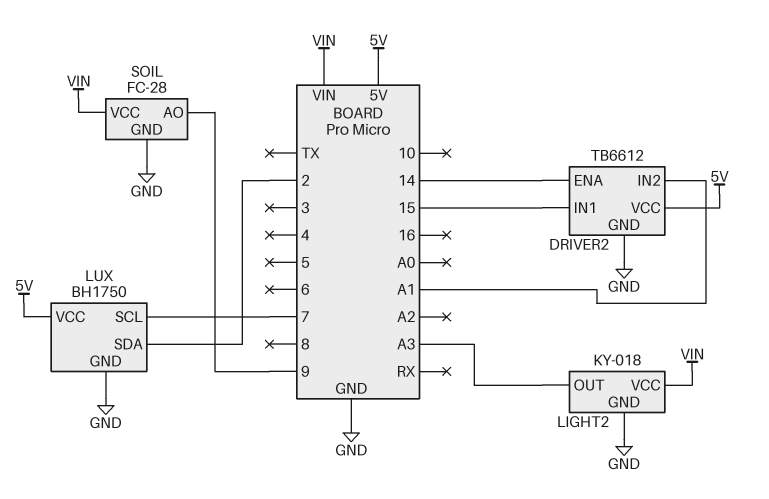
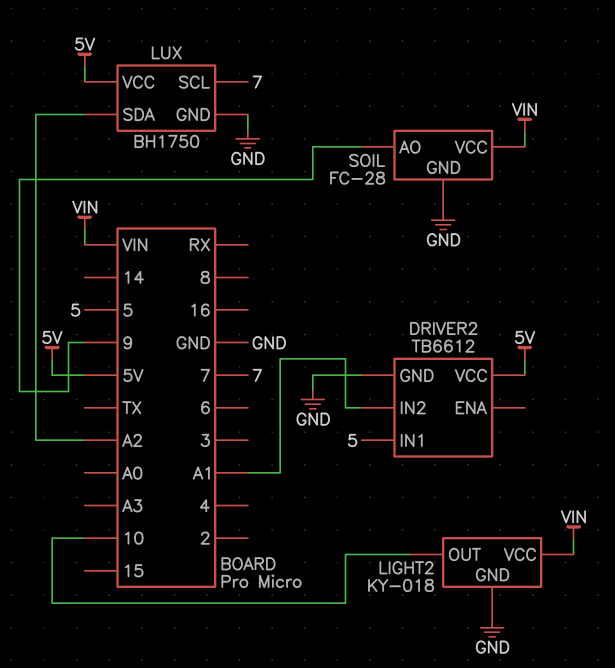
DRIVER2 pin ENA: 14 -> none
DRIVER2 pin IN1: 15 -> 5
LIGHT2 pin OUT: A3 -> 10
LUX pin SDA: 2 -> A2

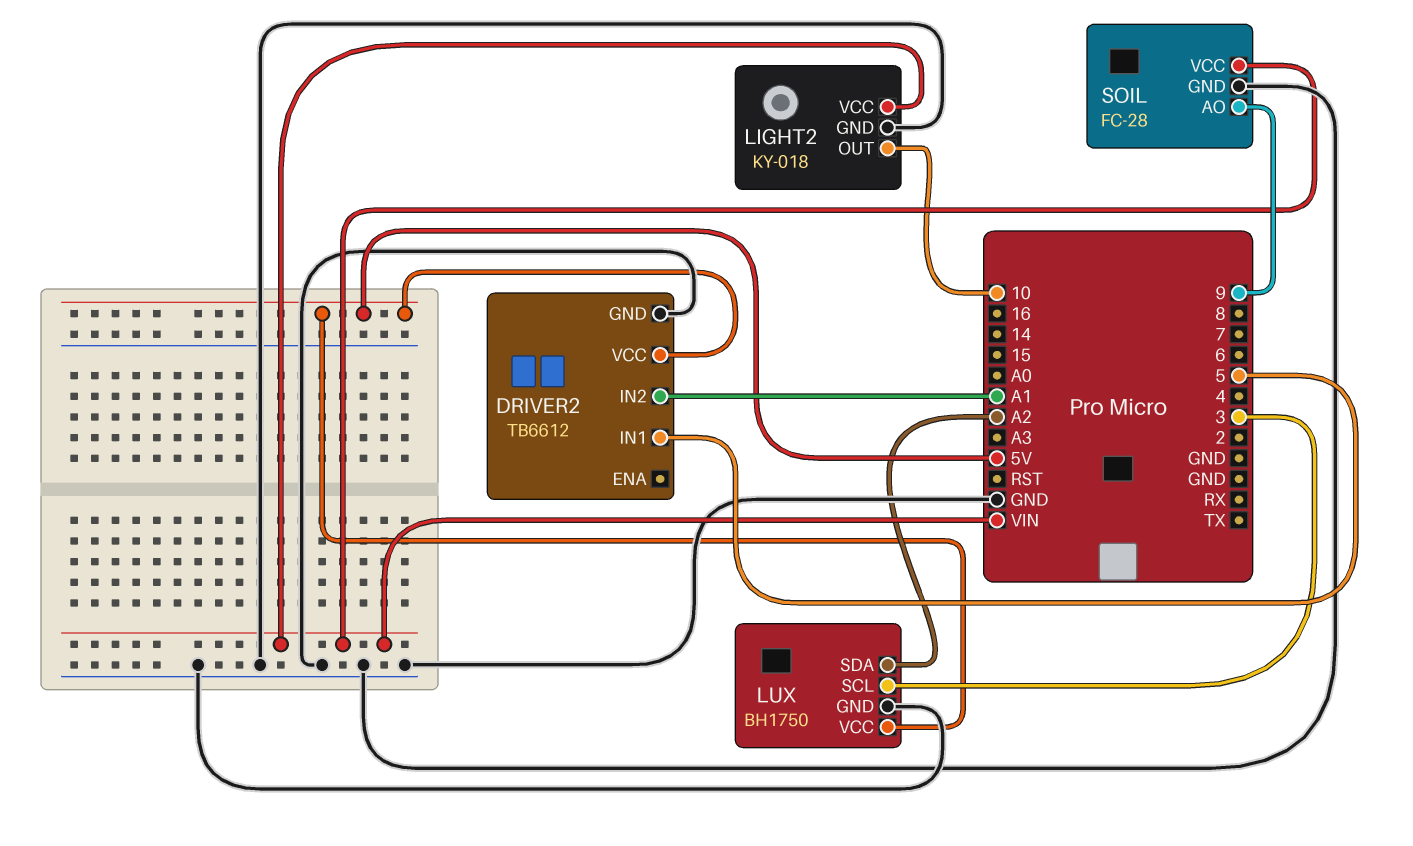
LUX pin SCL: 7 -> 3

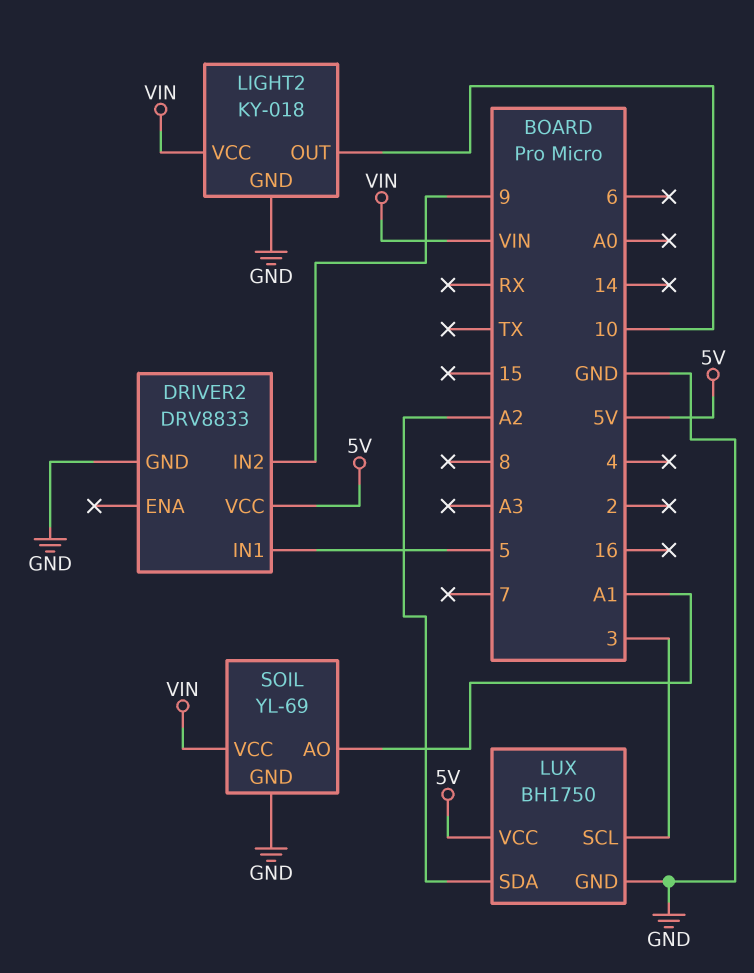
DRIVER2: TB6612 -> DRV8833
DRIVER2 pin IN2: A1 -> 9
SOIL: FC-28 -> YL-69
SOIL pin AO: 9 -> A1

